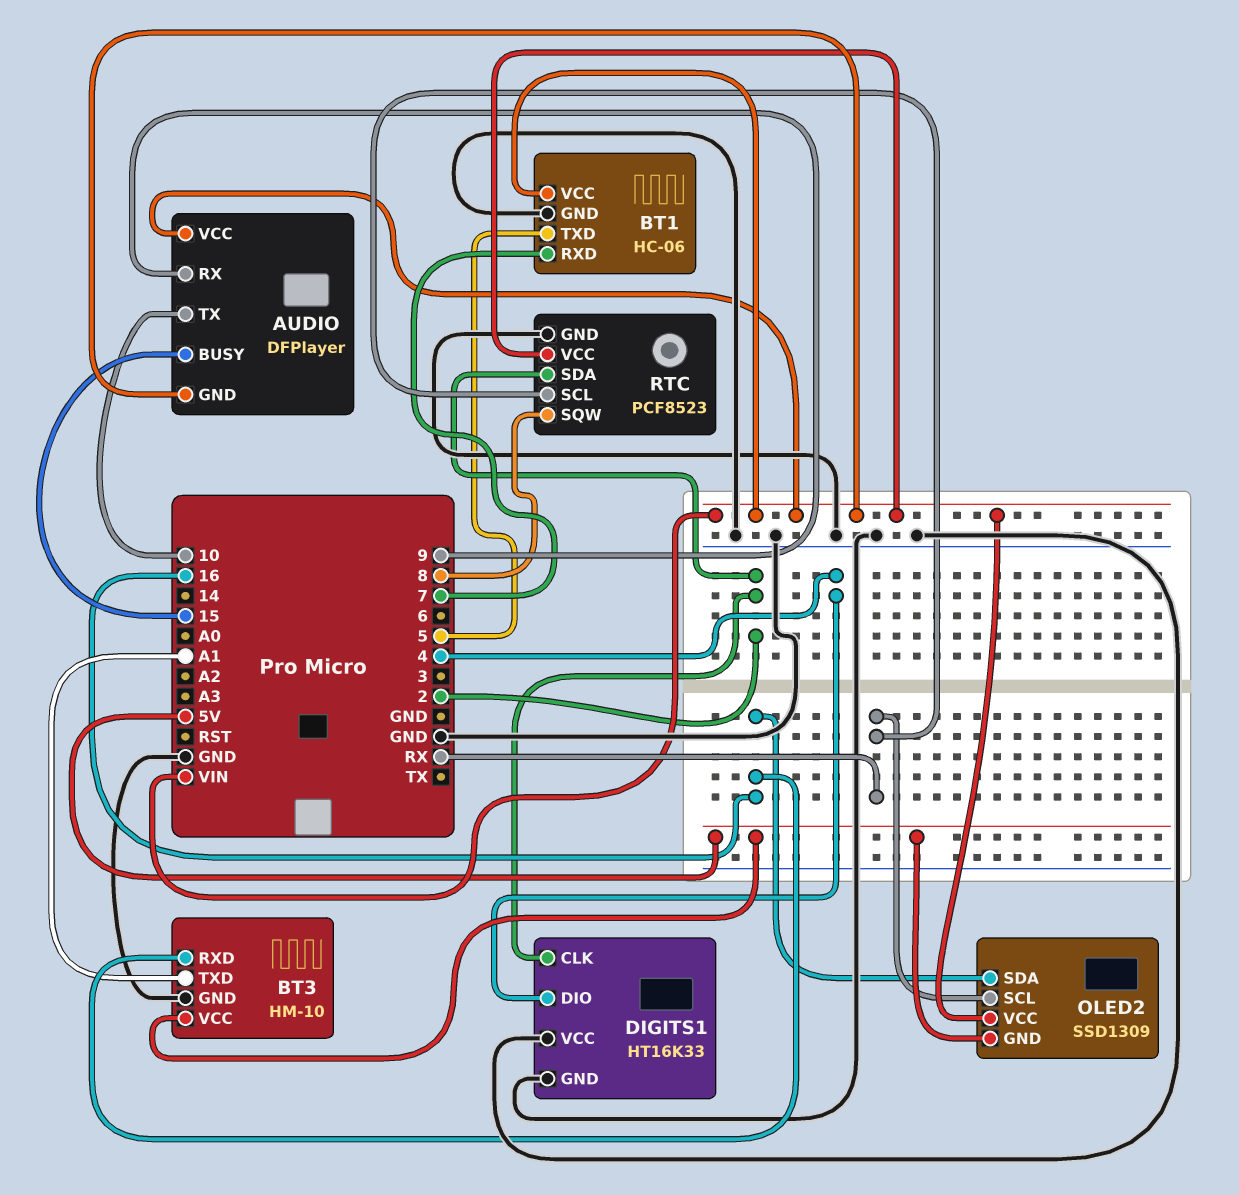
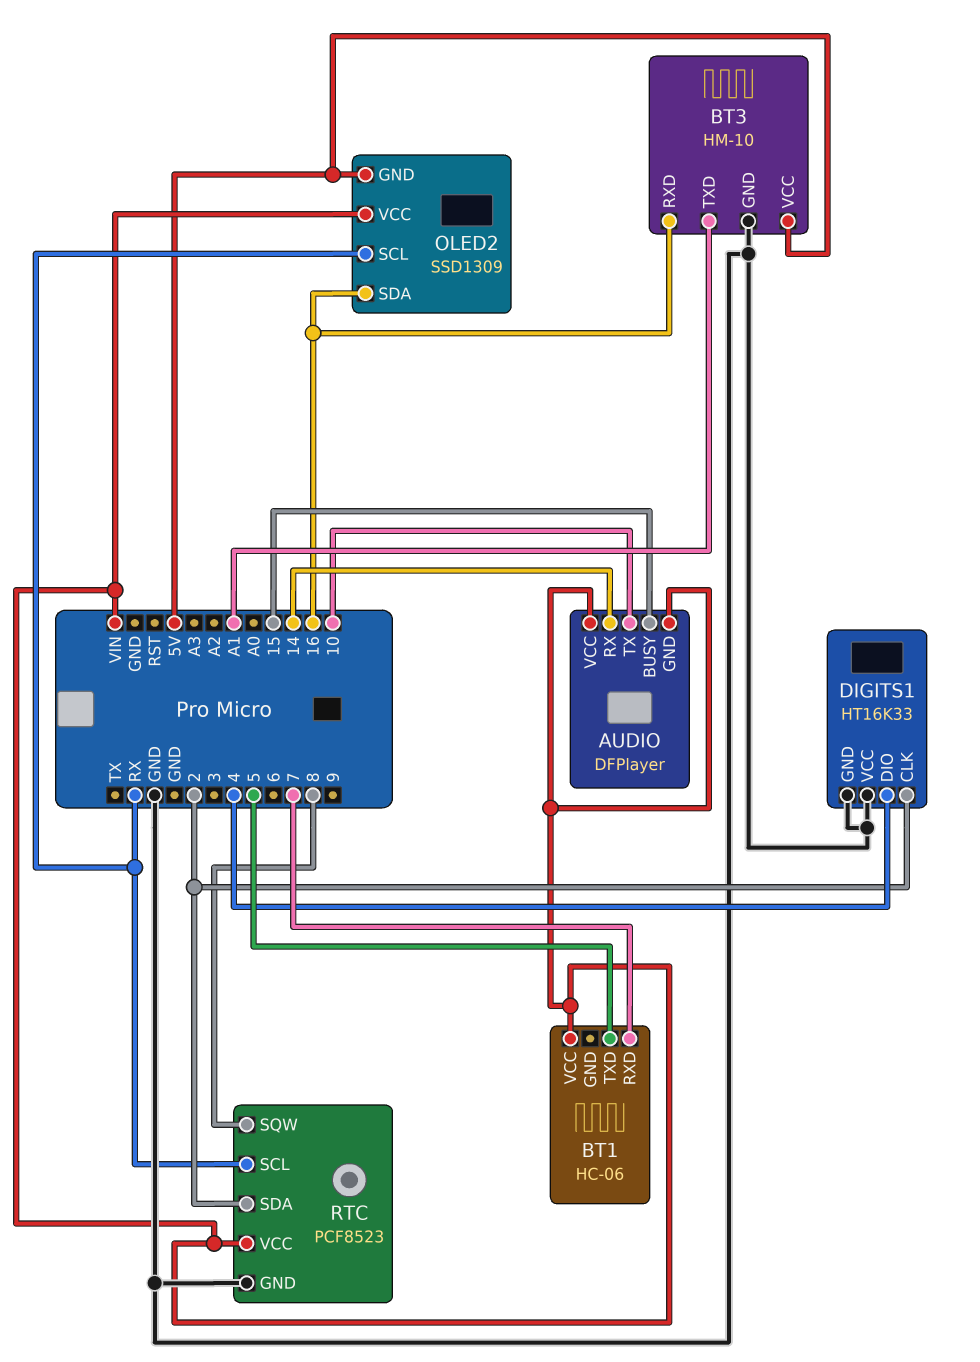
AUDIO pin RX: 9 -> 14
BT1 pin GND: GND -> none

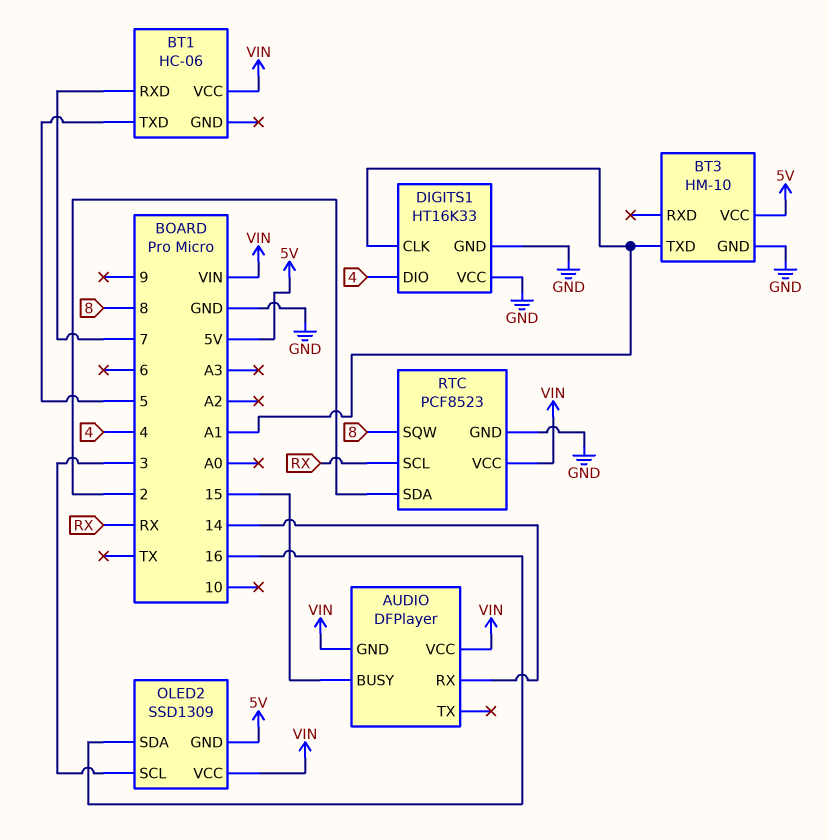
AUDIO pin TX: 10 -> none
BT3 pin RXD: 16 -> none
DIGITS1 pin CLK: 2 -> A1
OLED2 pin SCL: RX -> 3

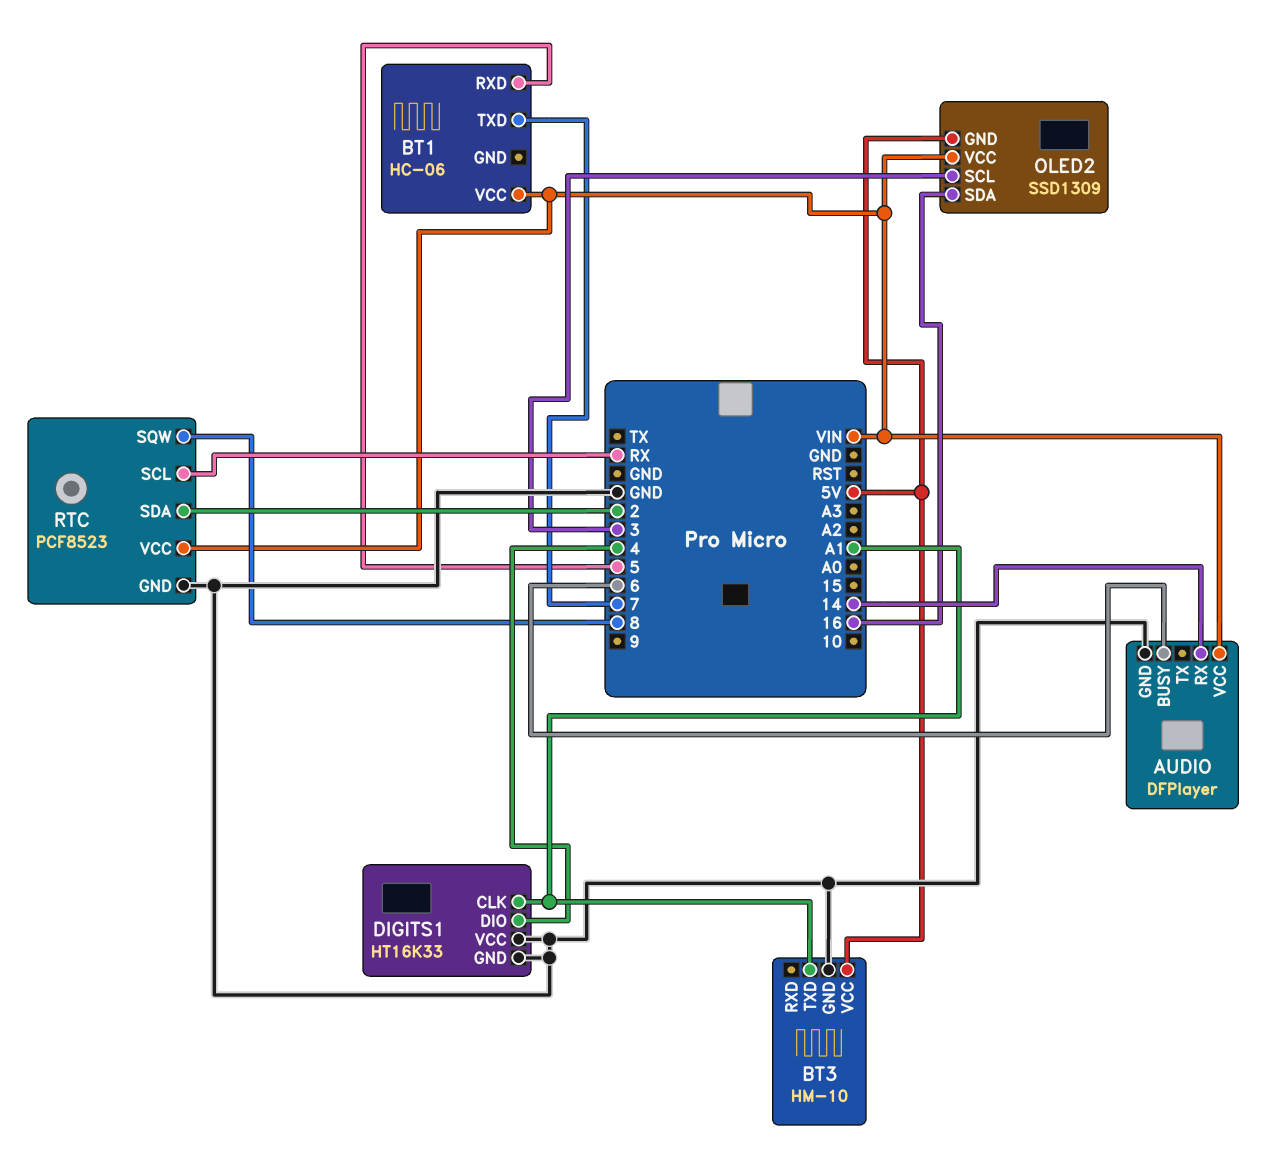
AUDIO pin BUSY: 15 -> 6
AUDIO pin GND: VIN -> GND
BT1 pin RXD: 7 -> 5
BT1 pin TXD: 5 -> 7

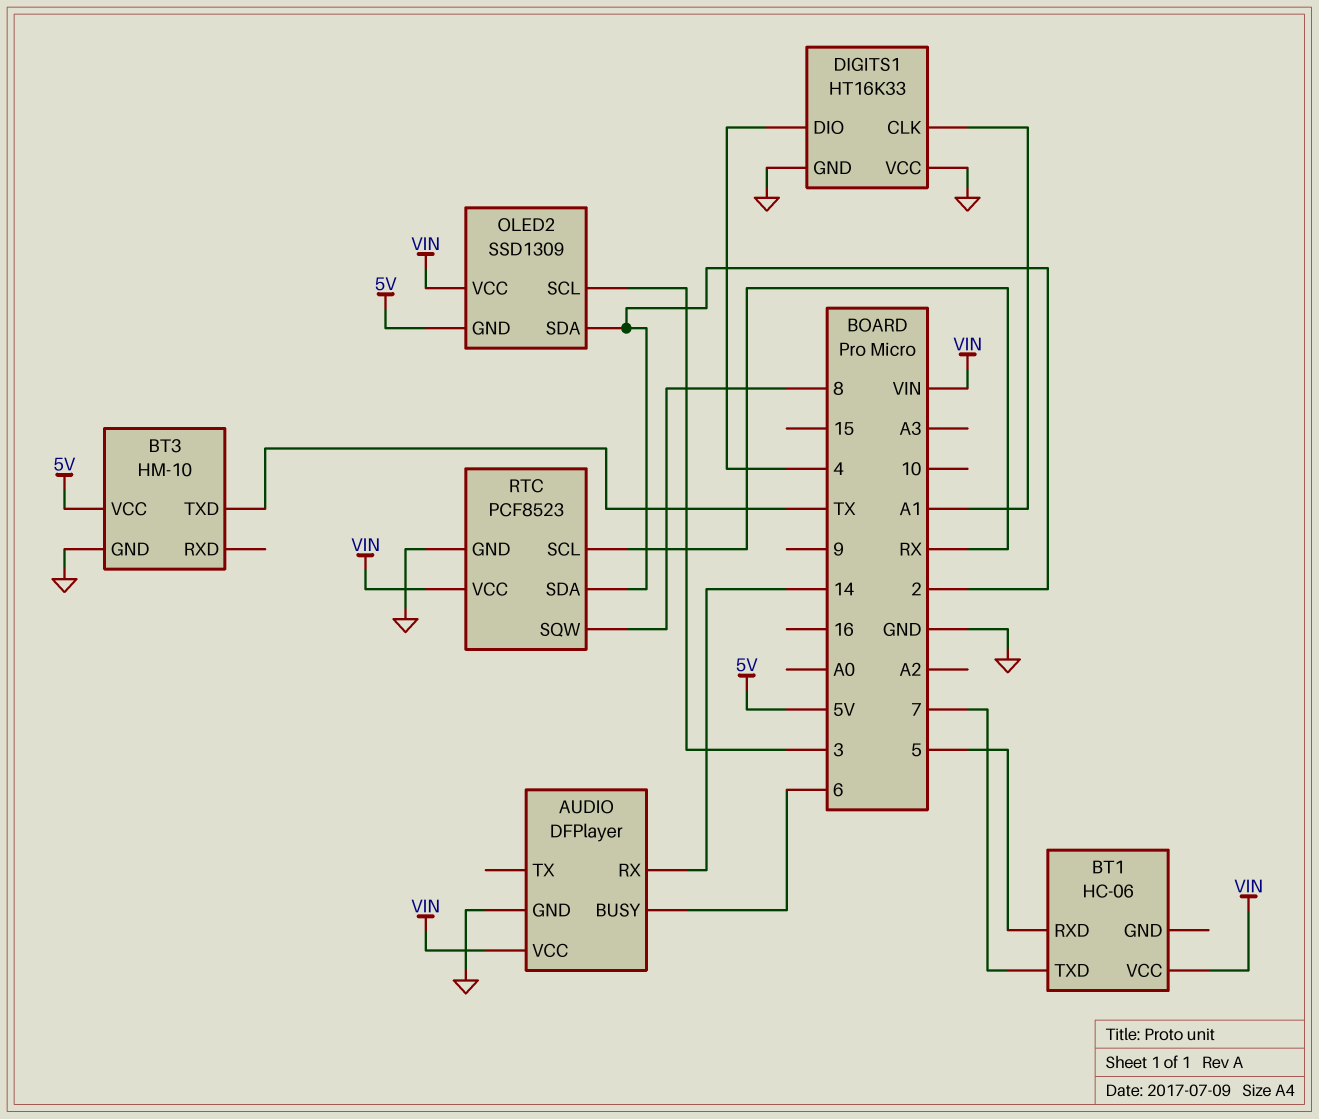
BT3 pin TXD: A1 -> TX
OLED2 pin SDA: 16 -> 2

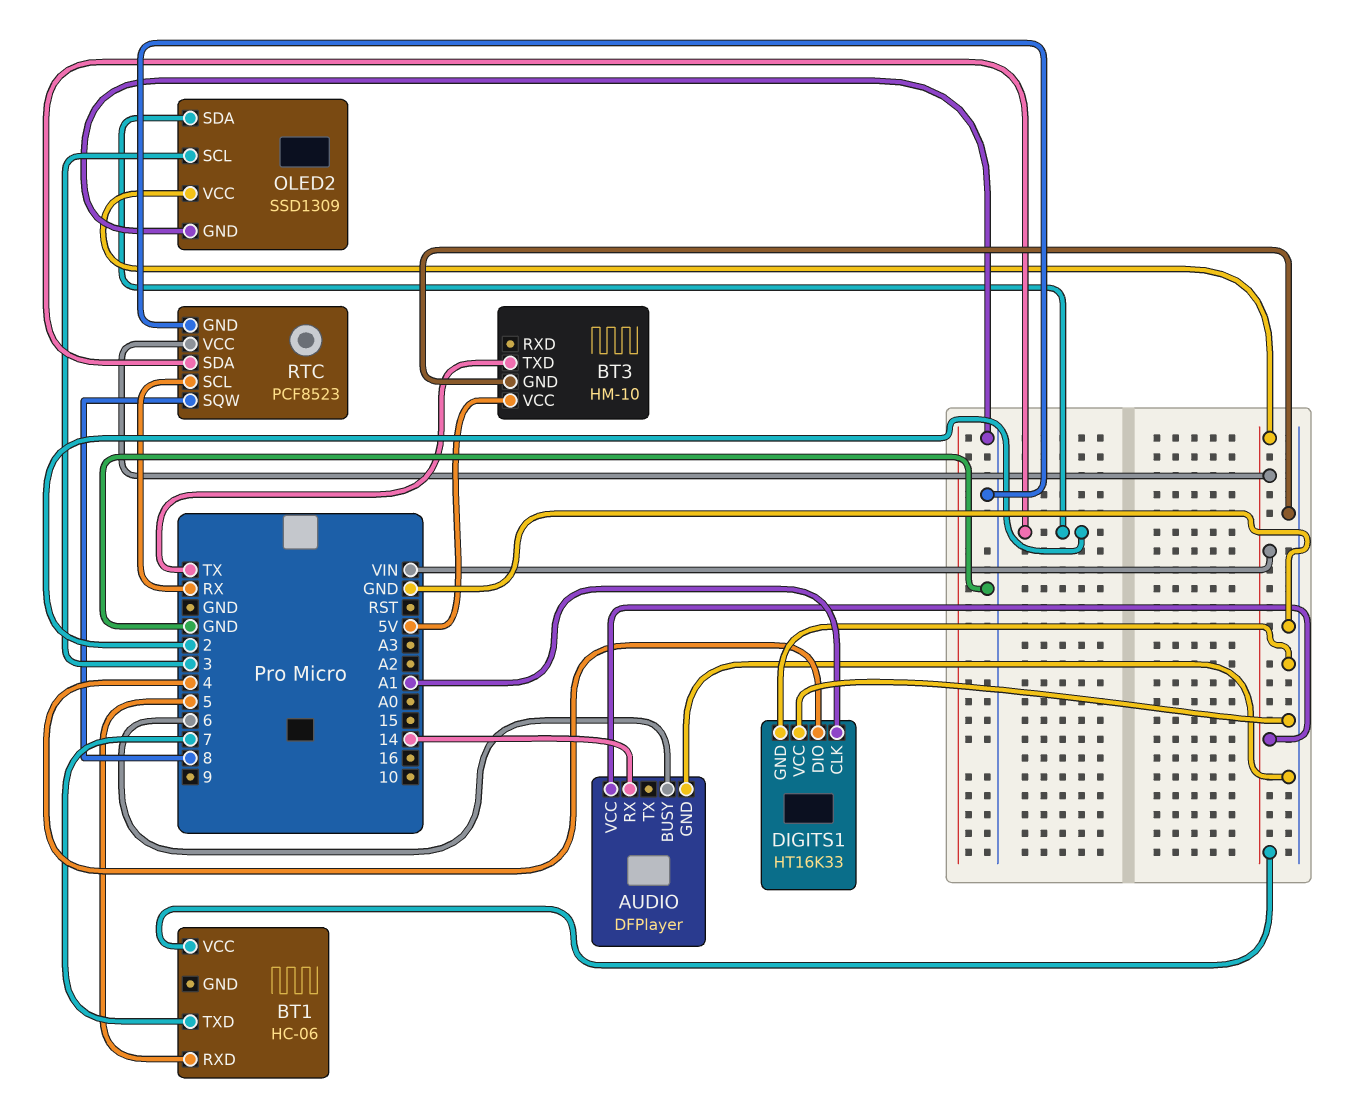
OLED2 pin GND: 5V -> GND

